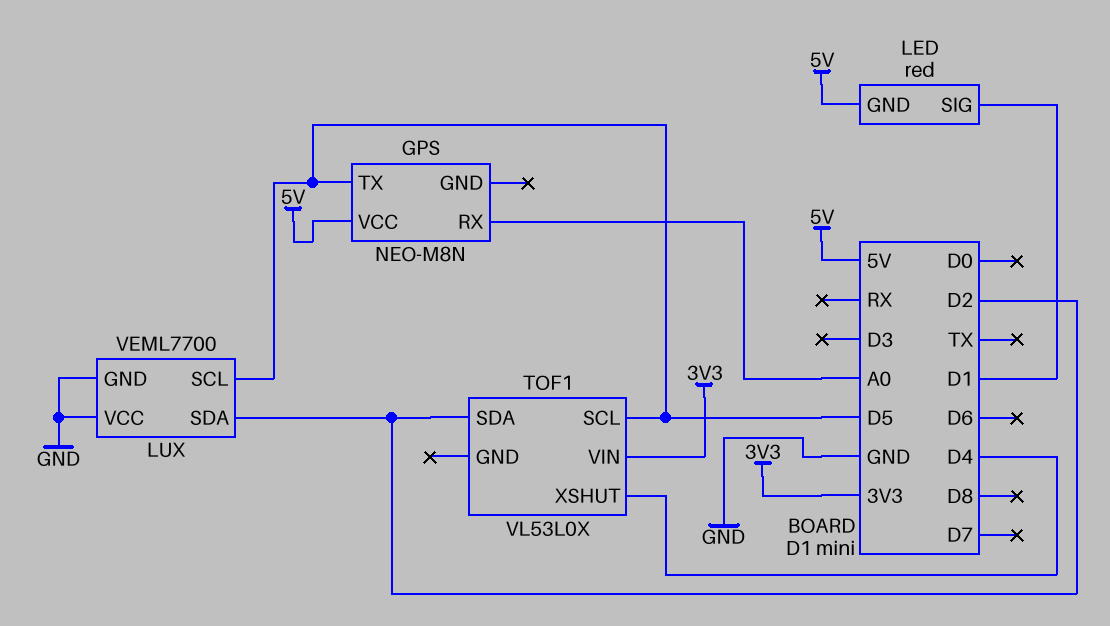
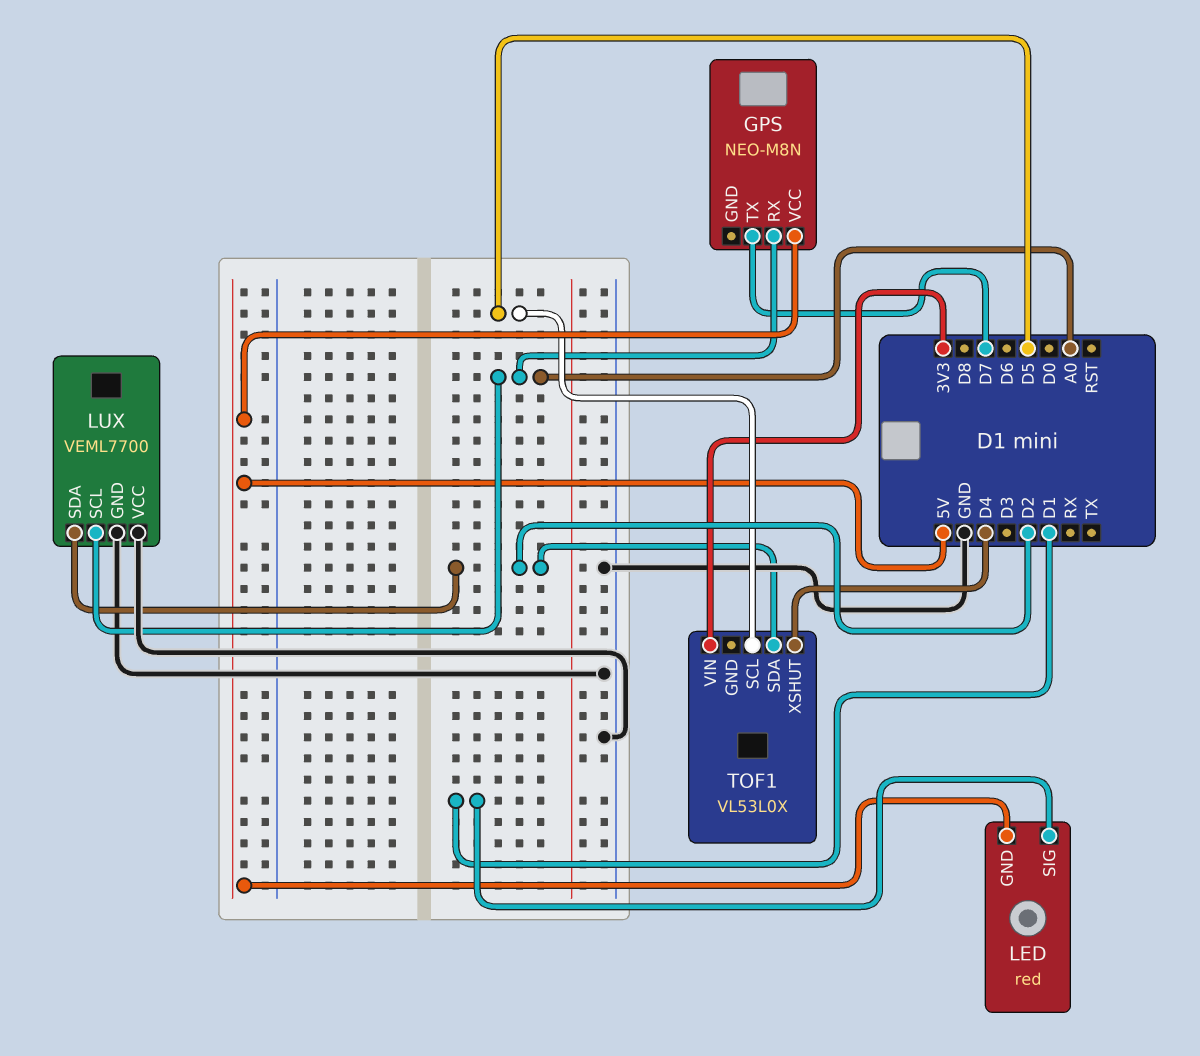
GPS pin TX: D5 -> D7
LUX pin SCL: D5 -> A0

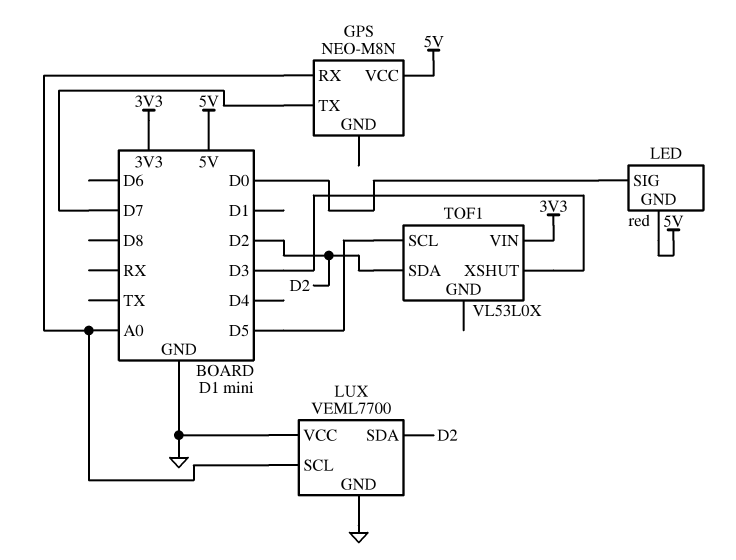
LED pin SIG: D1 -> D0
TOF1 pin XSHUT: D4 -> D3

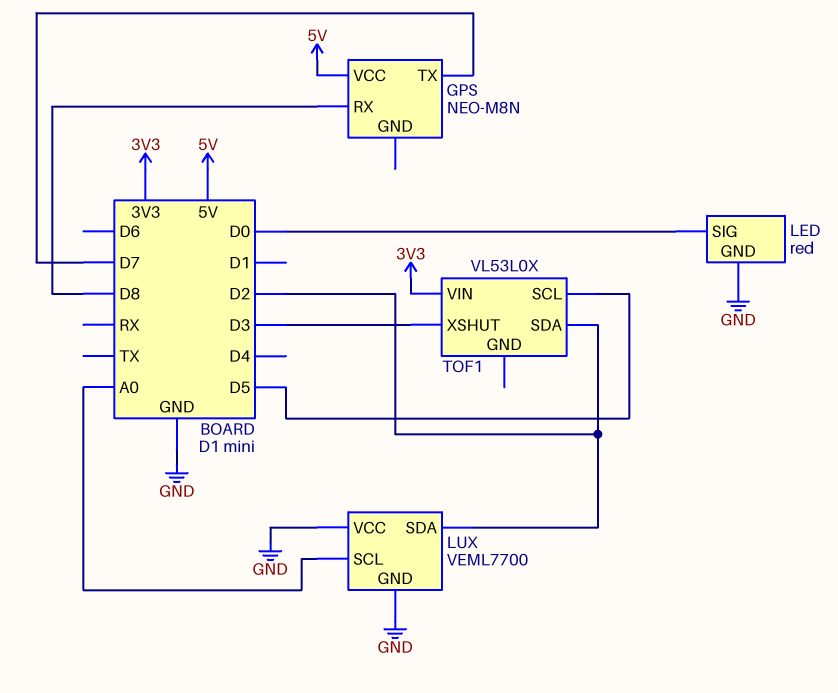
GPS pin RX: A0 -> D8
LED pin GND: 5V -> GND

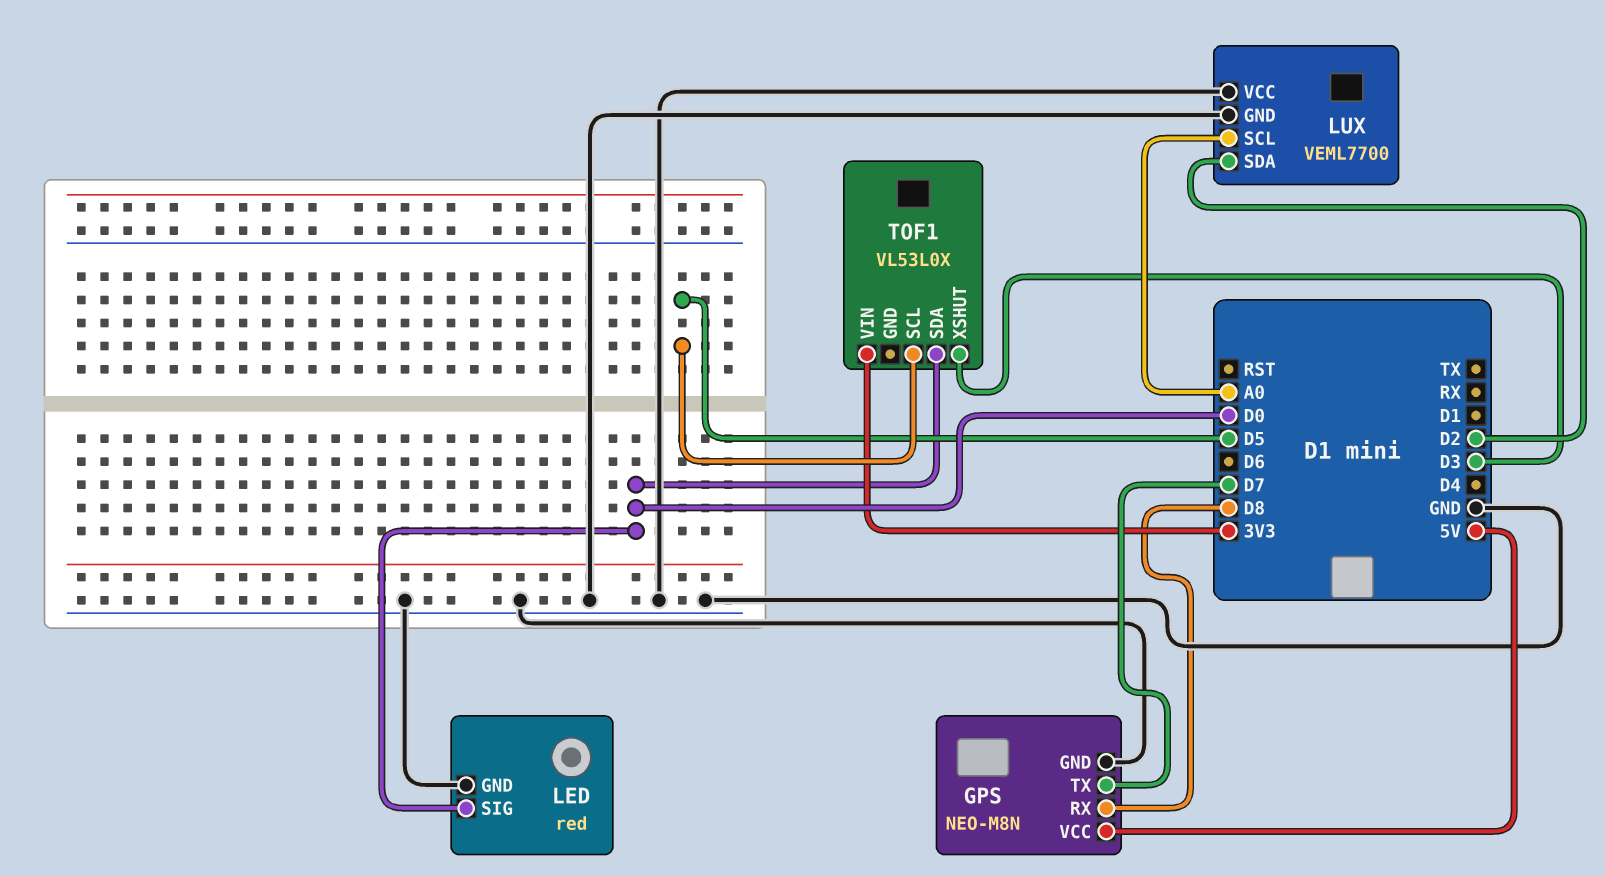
GPS pin GND: none -> GND
TOF1 pin SDA: D2 -> D0

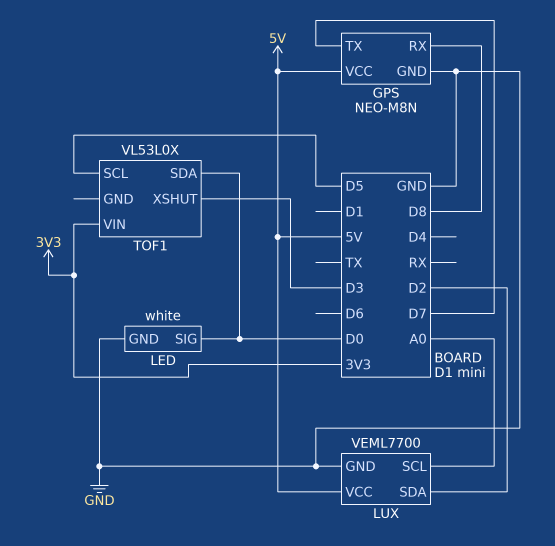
LED: red -> white
LUX pin VCC: GND -> 5V

